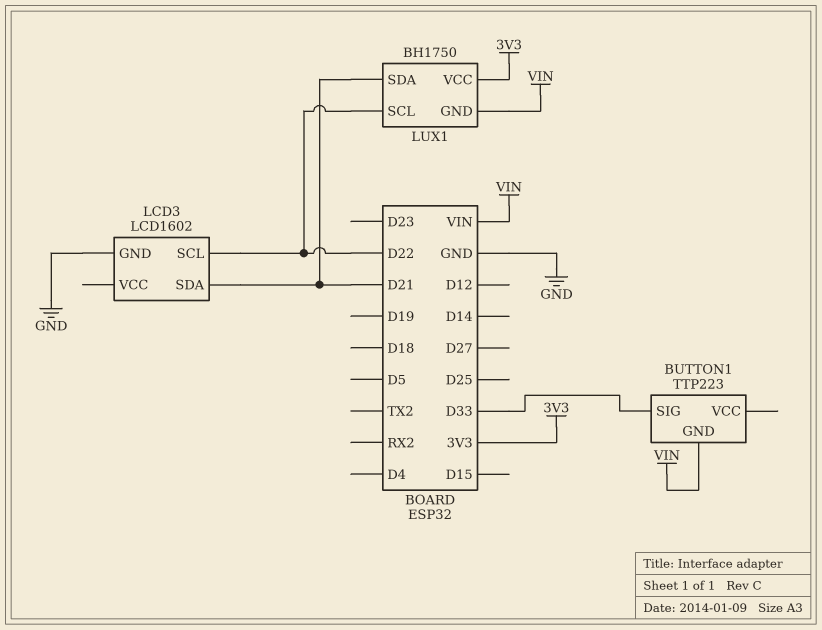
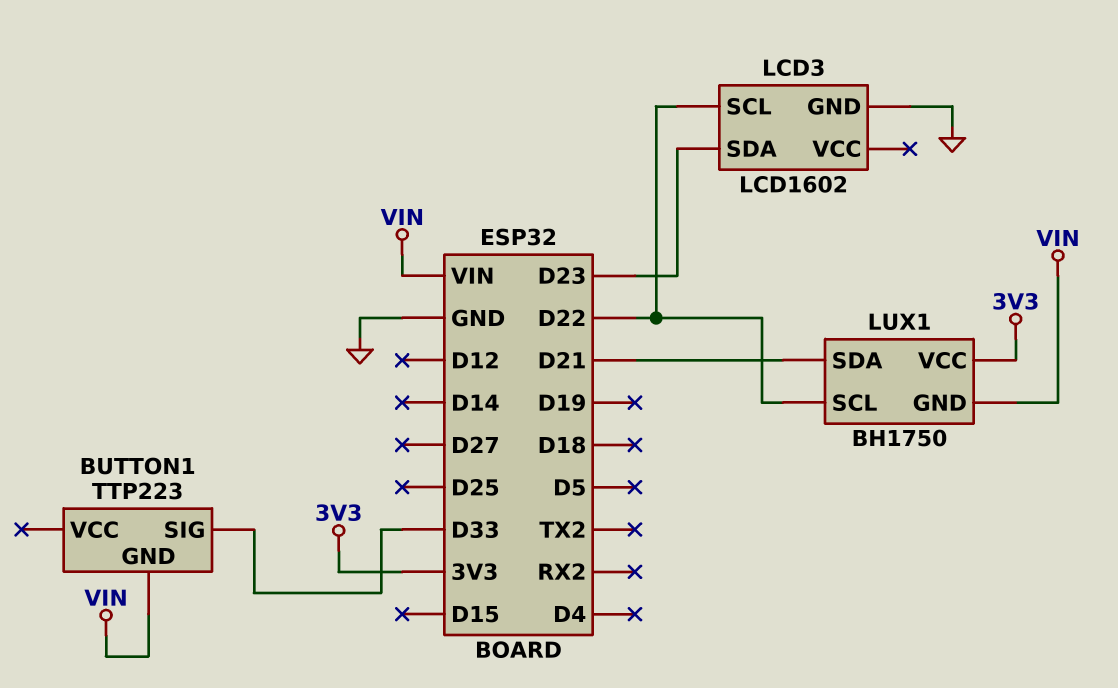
LCD3 pin SDA: D21 -> D23

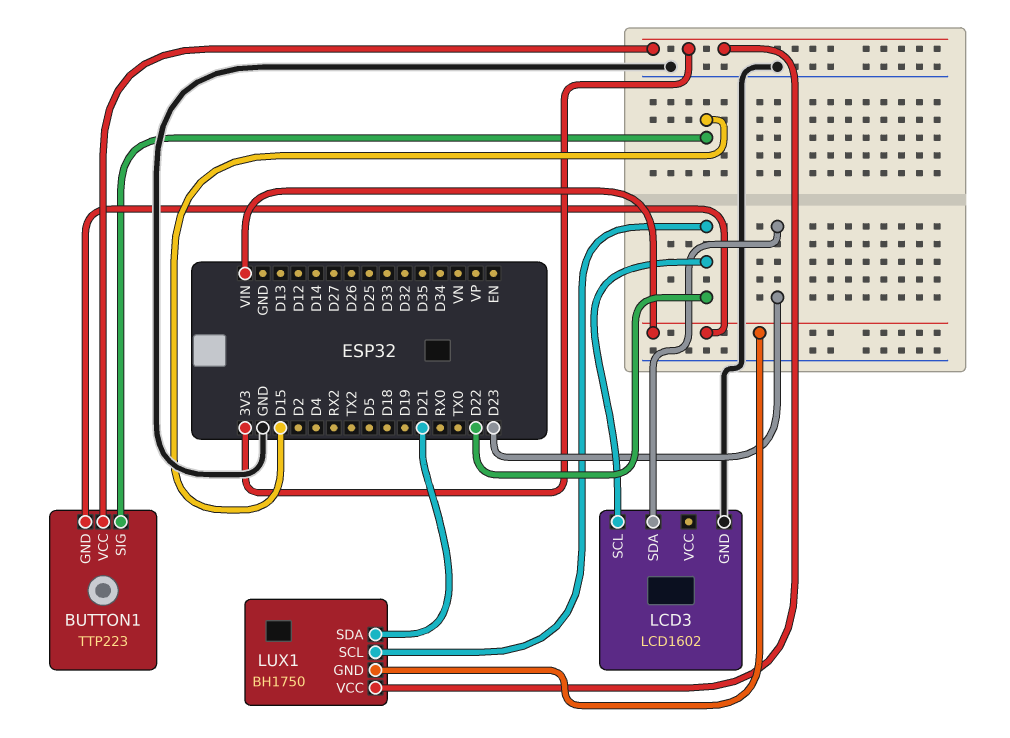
BUTTON1 pin SIG: D33 -> D15
BUTTON1 pin VCC: none -> 3V3

